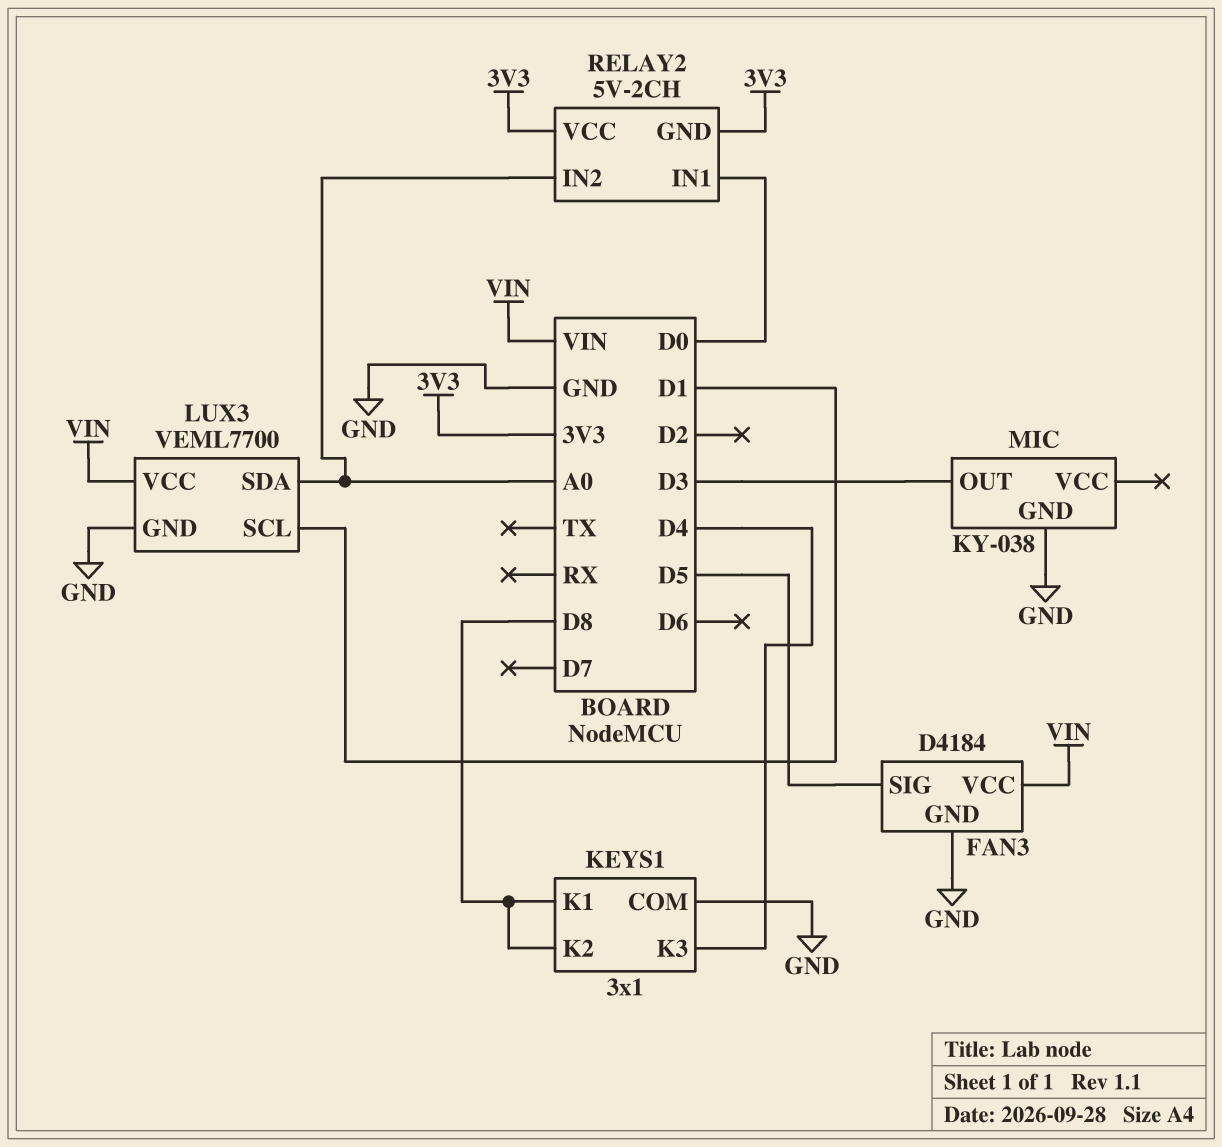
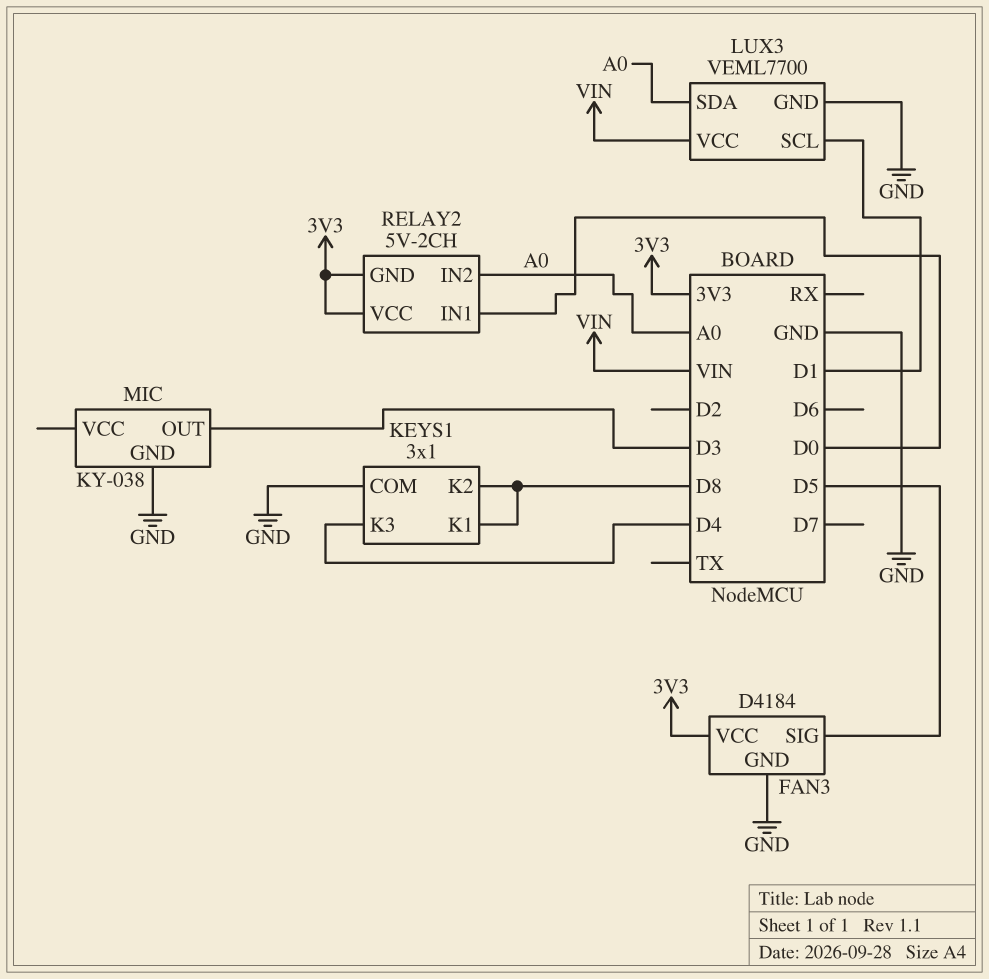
FAN3 pin VCC: VIN -> 3V3

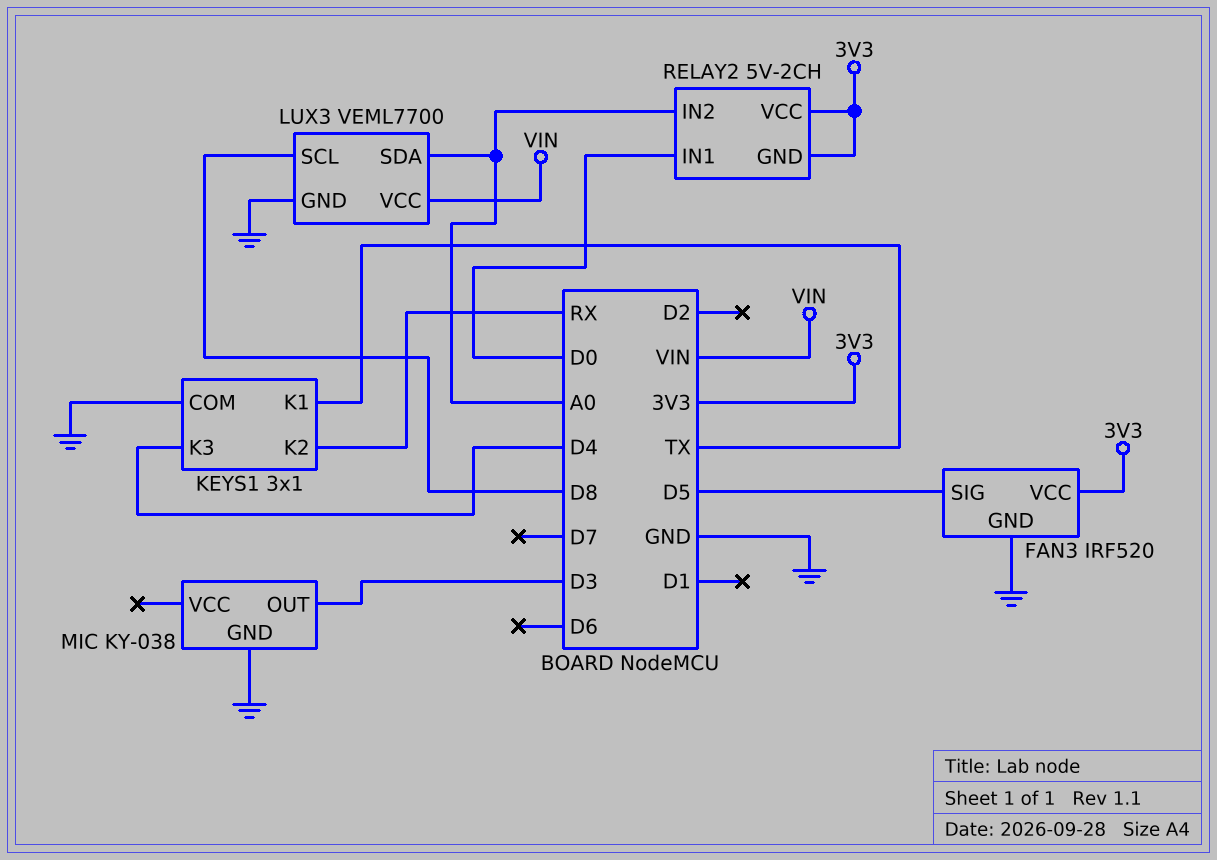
FAN3: D4184 -> IRF520
KEYS1 pin K1: D8 -> TX
KEYS1 pin K2: D8 -> RX
LUX3 pin SCL: D1 -> D8

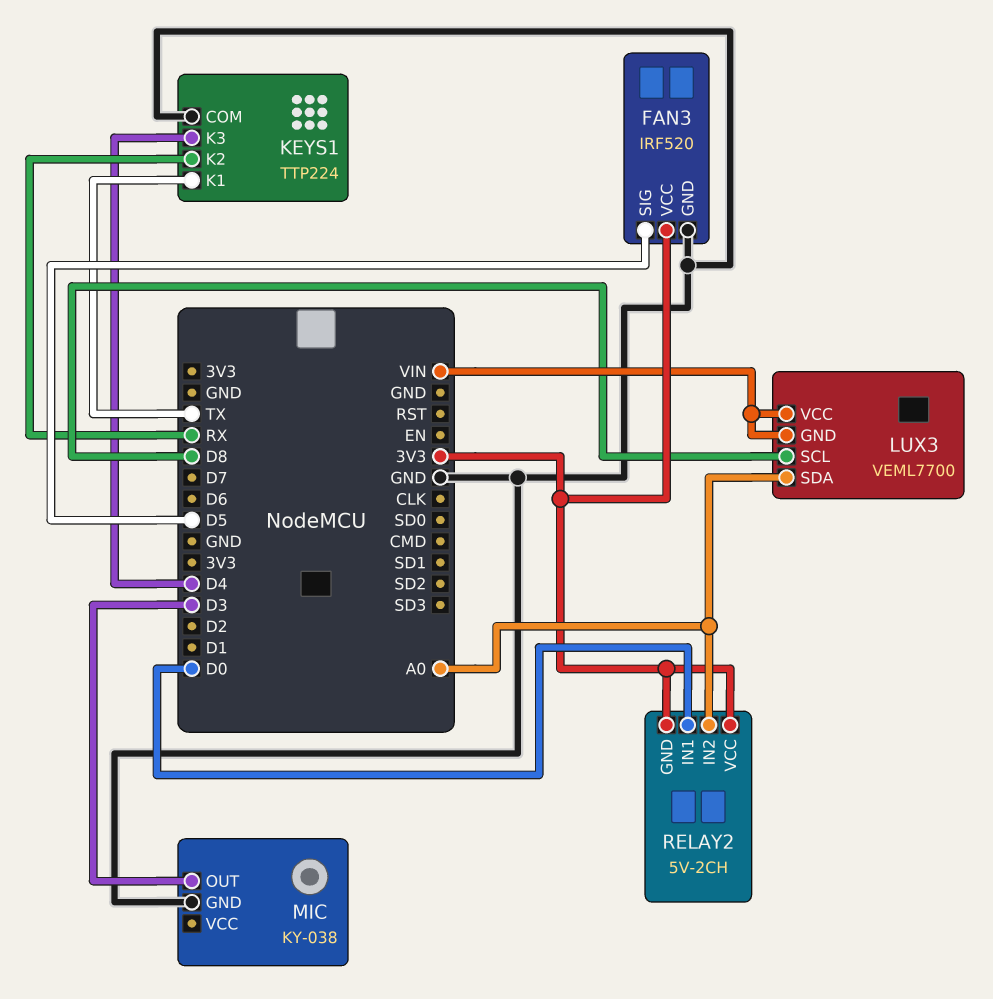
KEYS1: 3x1 -> TTP224
LUX3 pin GND: GND -> VIN

